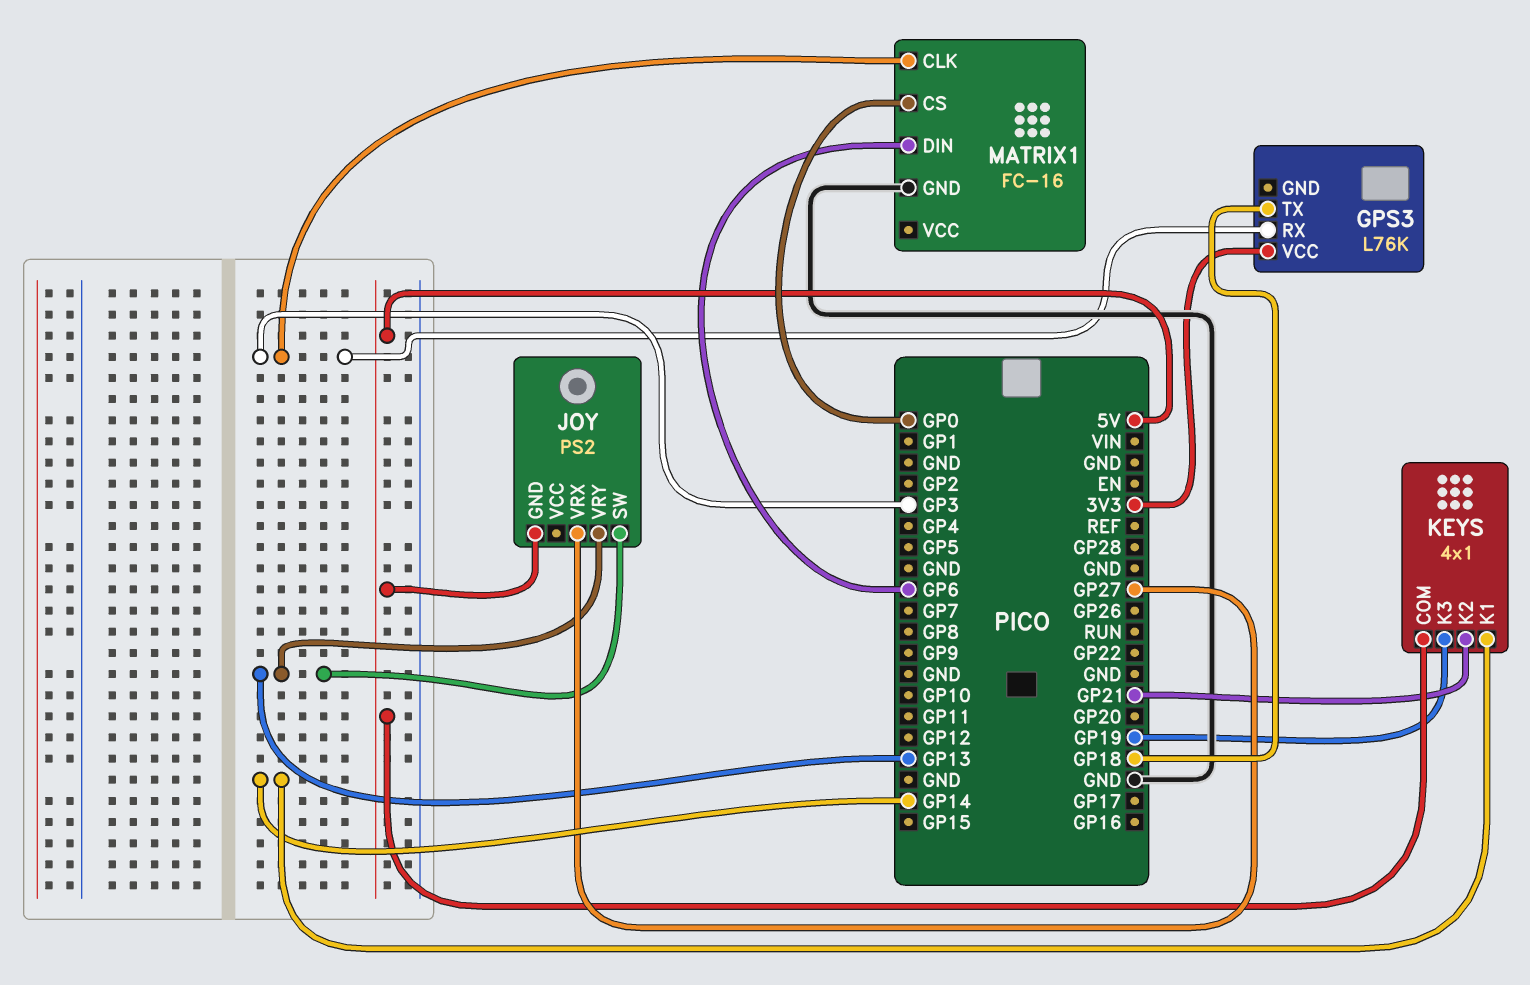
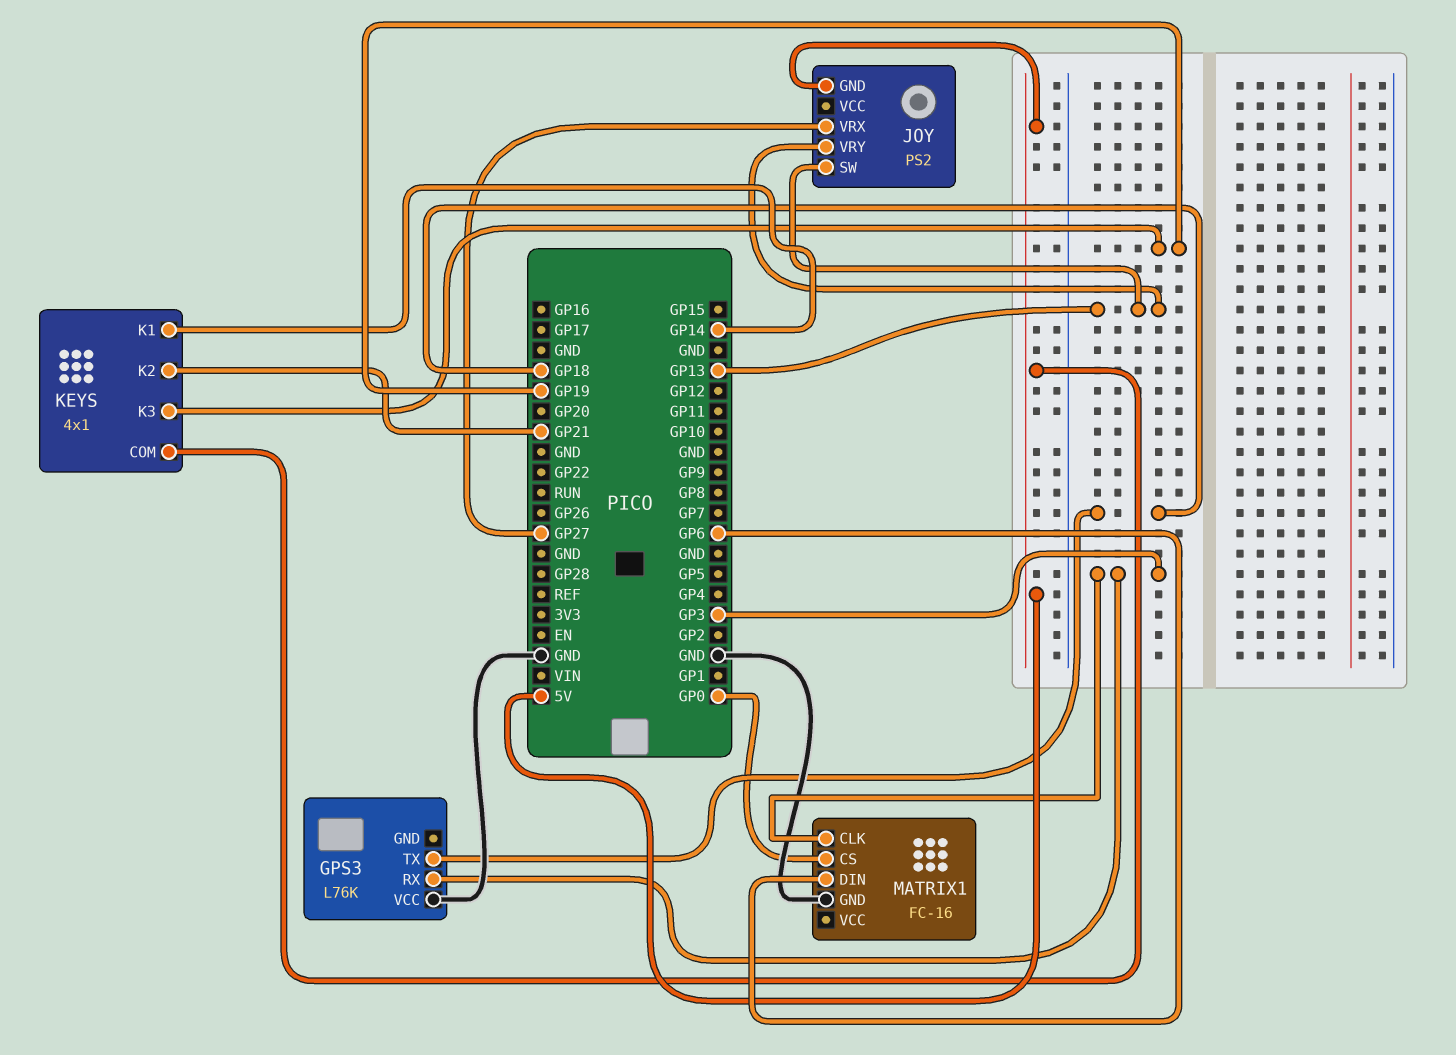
GPS3 pin VCC: 3V3 -> GND

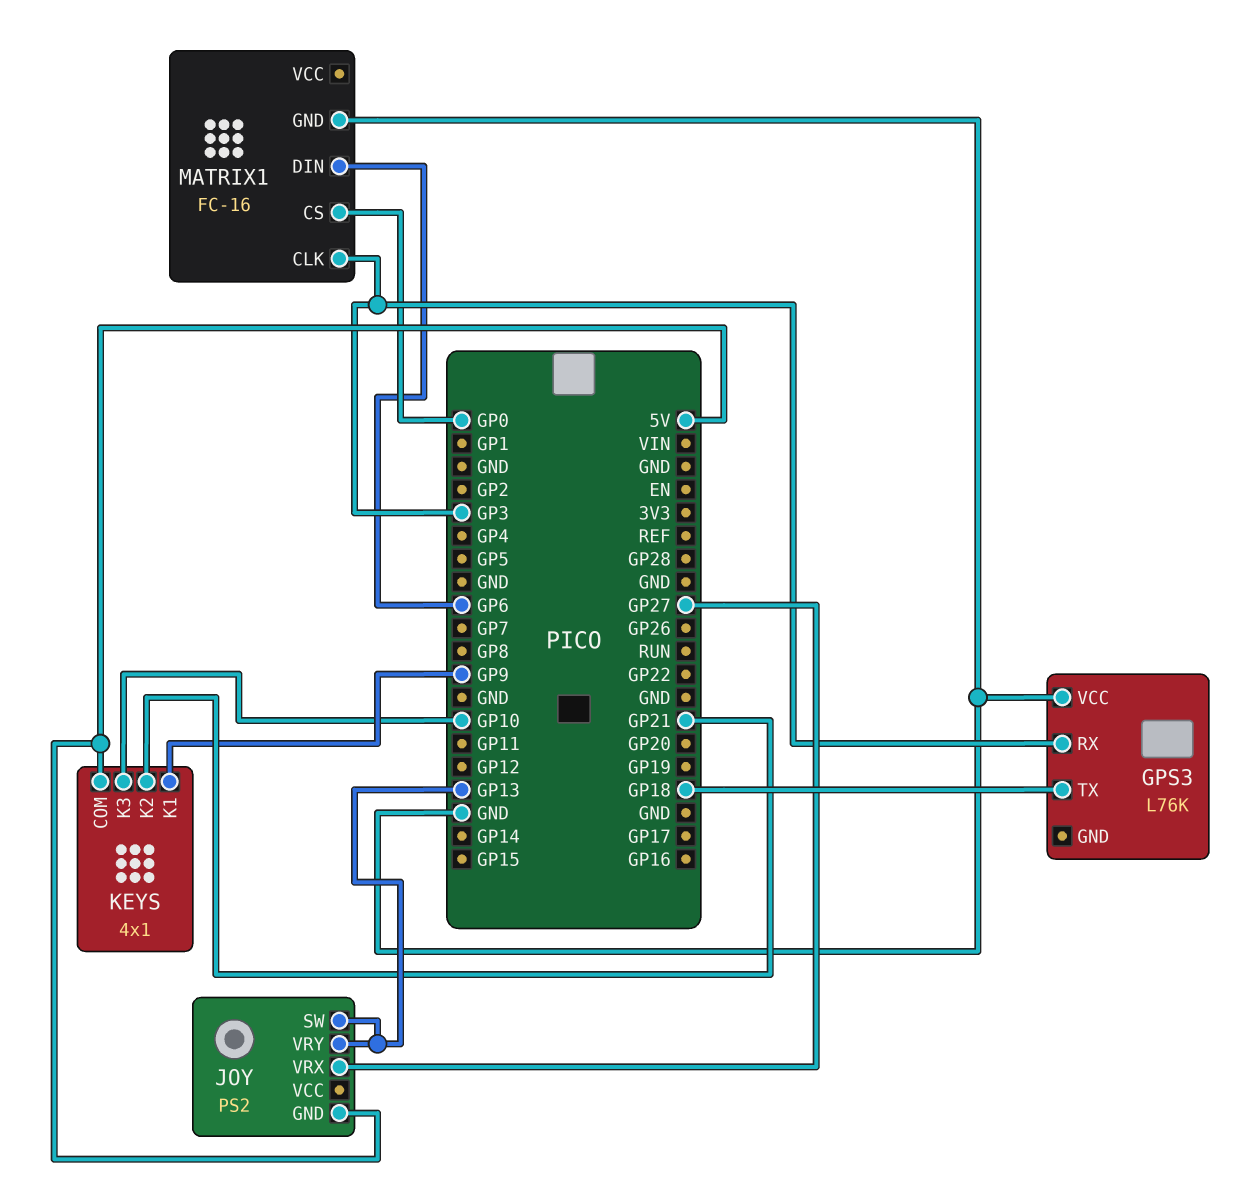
KEYS pin K1: GP14 -> GP9
KEYS pin K3: GP19 -> GP10

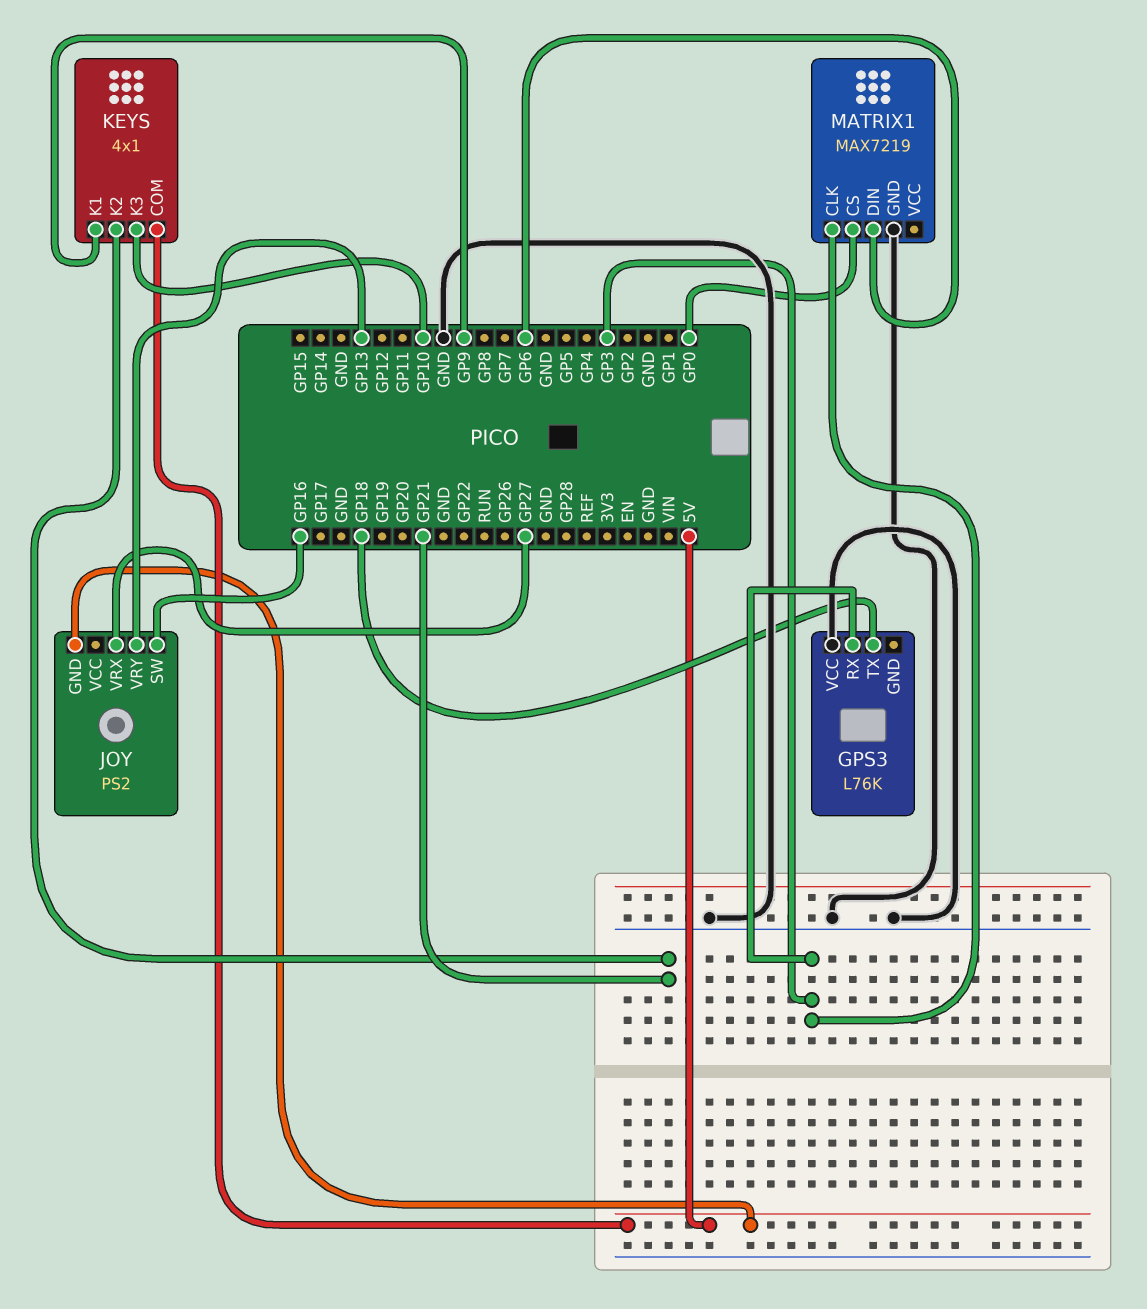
JOY pin SW: GP13 -> GP16
MATRIX1: FC-16 -> MAX7219

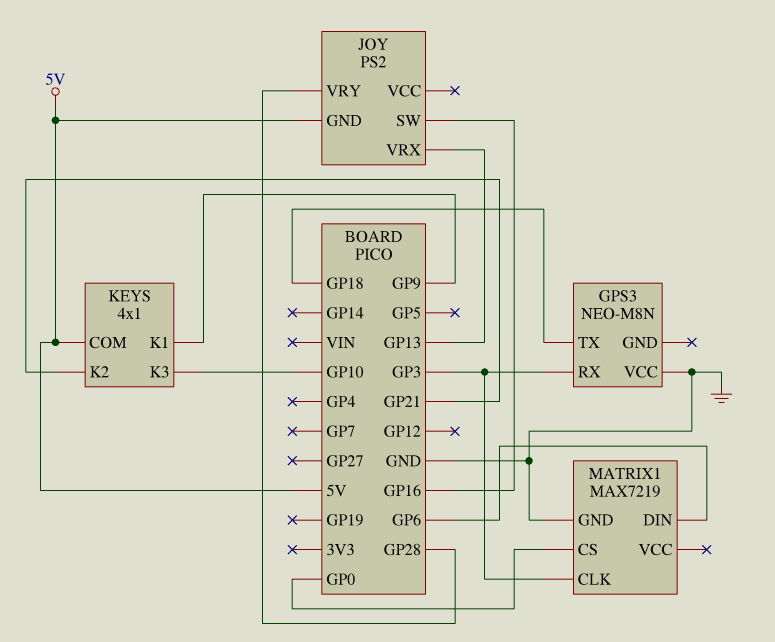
GPS3: L76K -> NEO-M8N
JOY pin VRX: GP27 -> GP13
JOY pin VRY: GP13 -> GP28

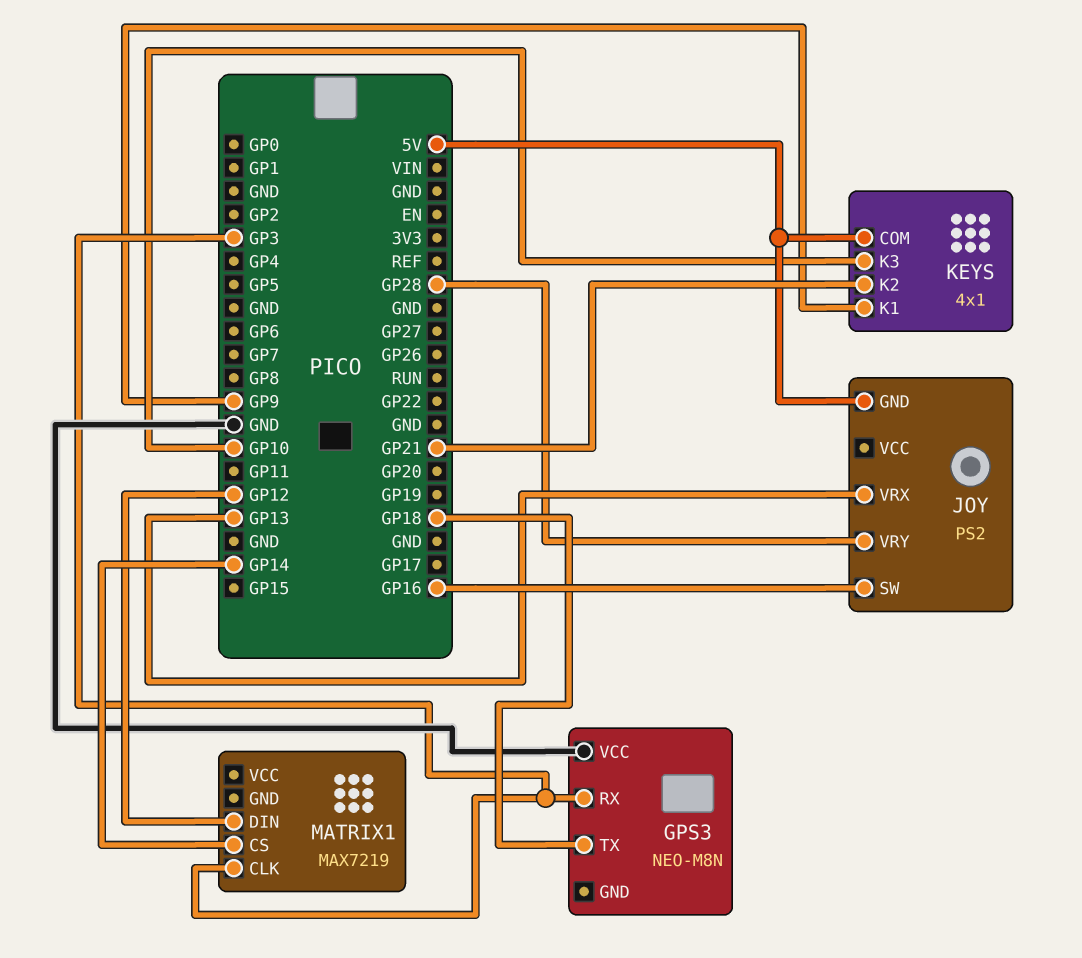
MATRIX1 pin CS: GP0 -> GP14
MATRIX1 pin DIN: GP6 -> GP12
MATRIX1 pin GND: GND -> none

